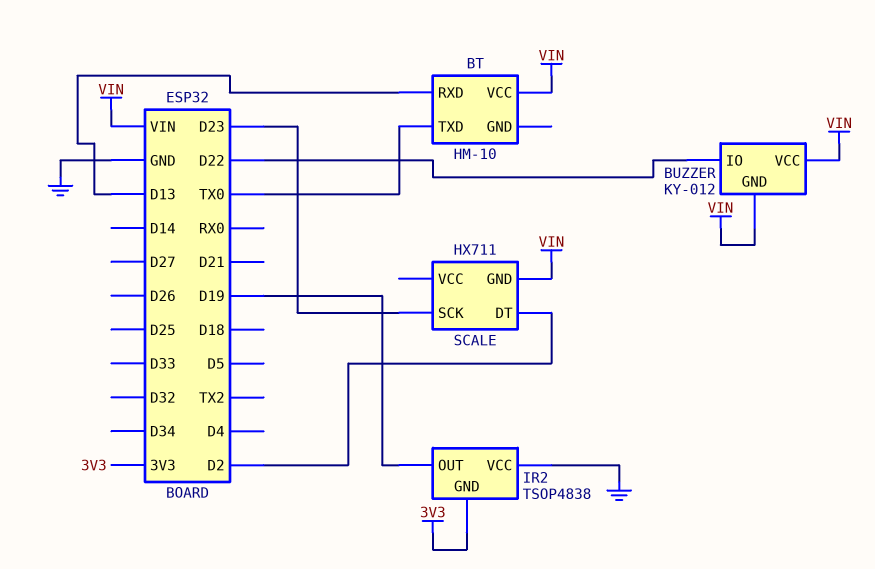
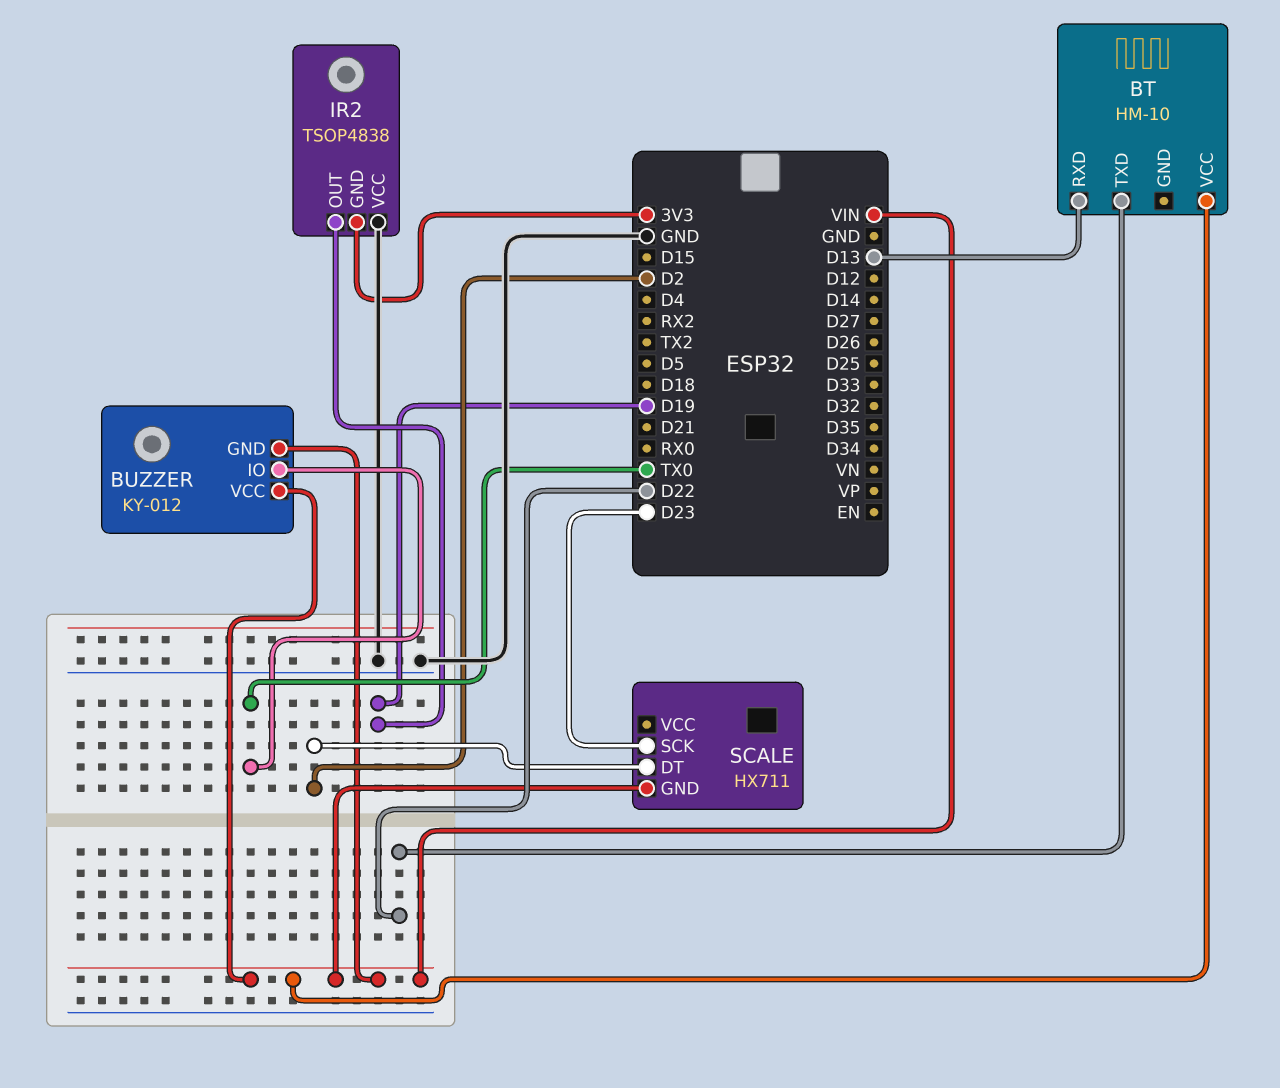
BT pin TXD: TX0 -> D22
BUZZER pin IO: D22 -> TX0

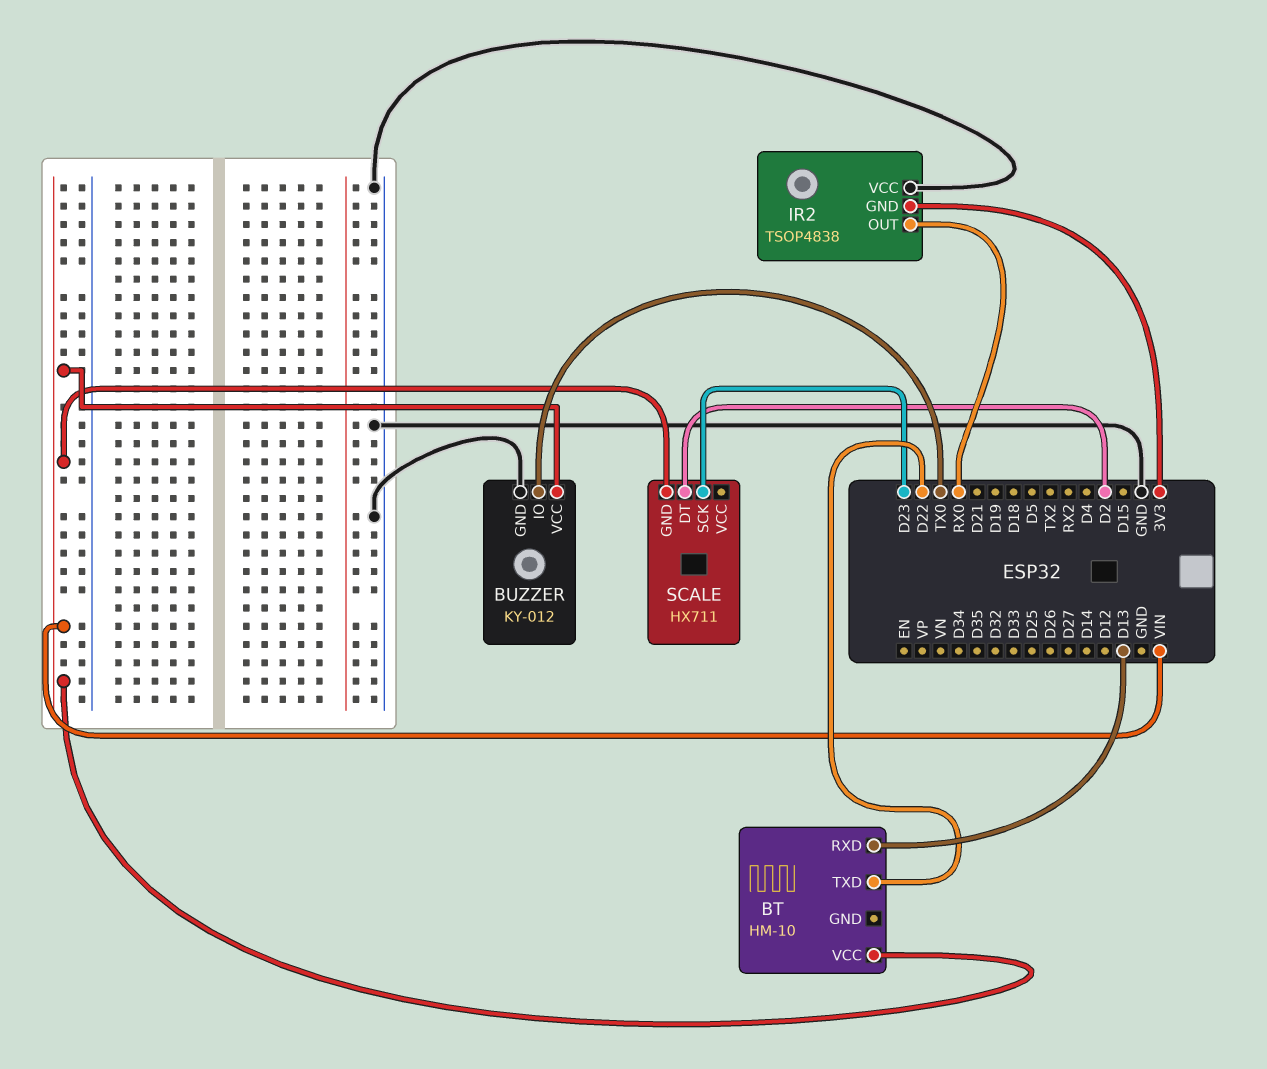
BUZZER pin GND: VIN -> GND
IR2 pin OUT: D19 -> RX0

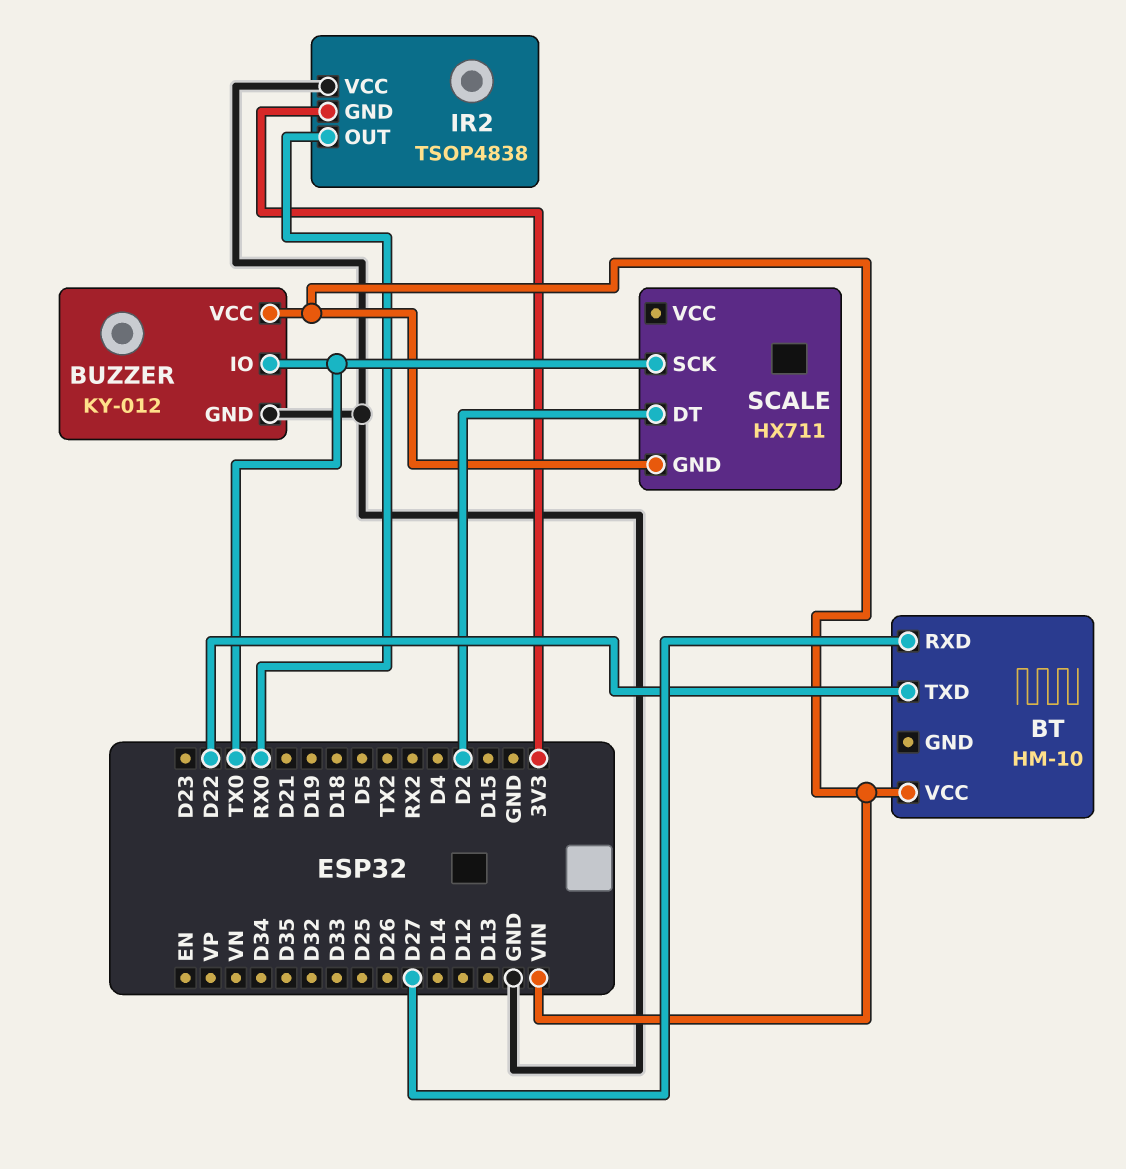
BT pin RXD: D13 -> D27
SCALE pin SCK: D23 -> TX0

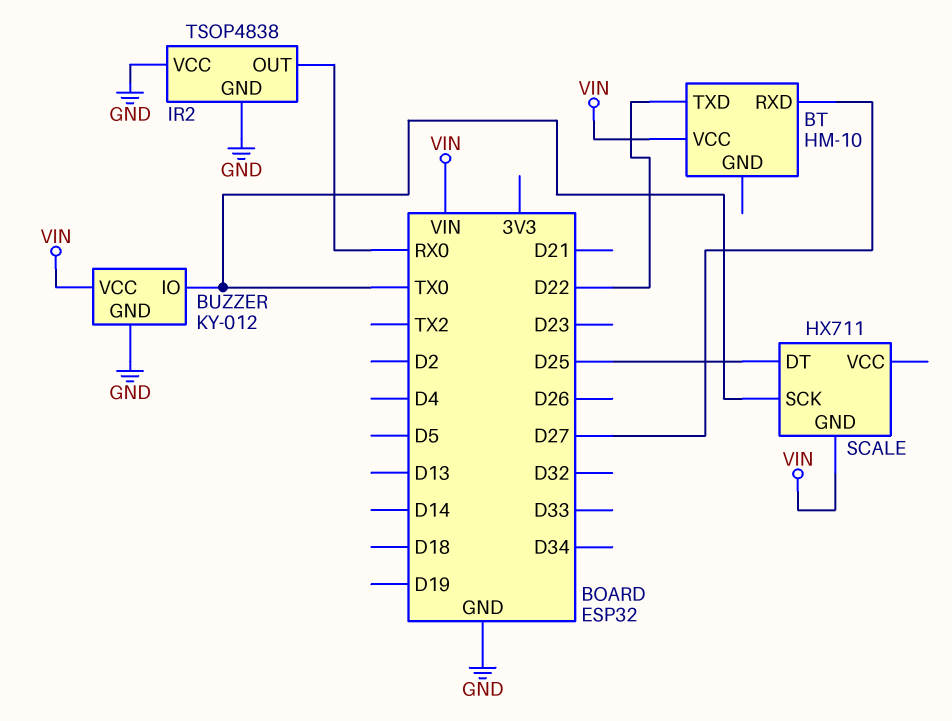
IR2 pin GND: 3V3 -> GND
SCALE pin DT: D2 -> D25

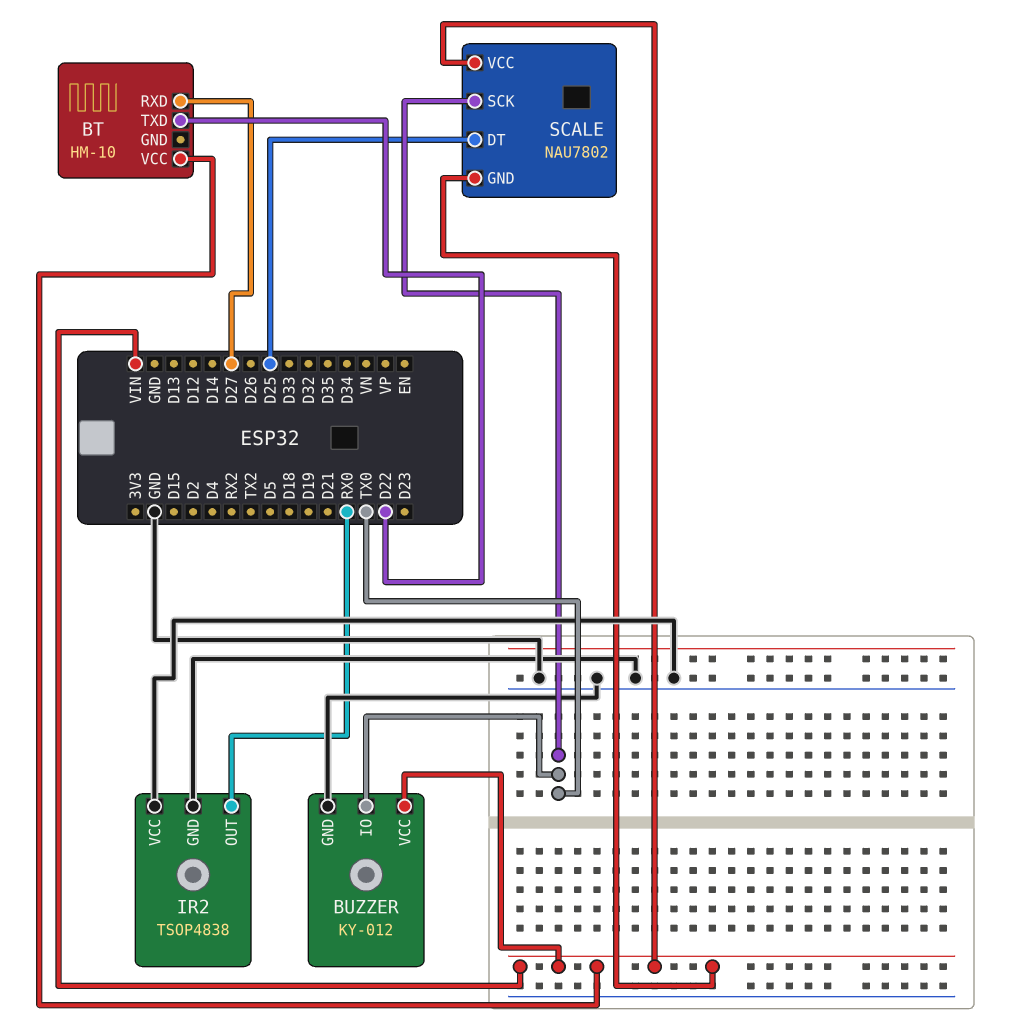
SCALE: HX711 -> NAU7802
SCALE pin VCC: none -> VIN

